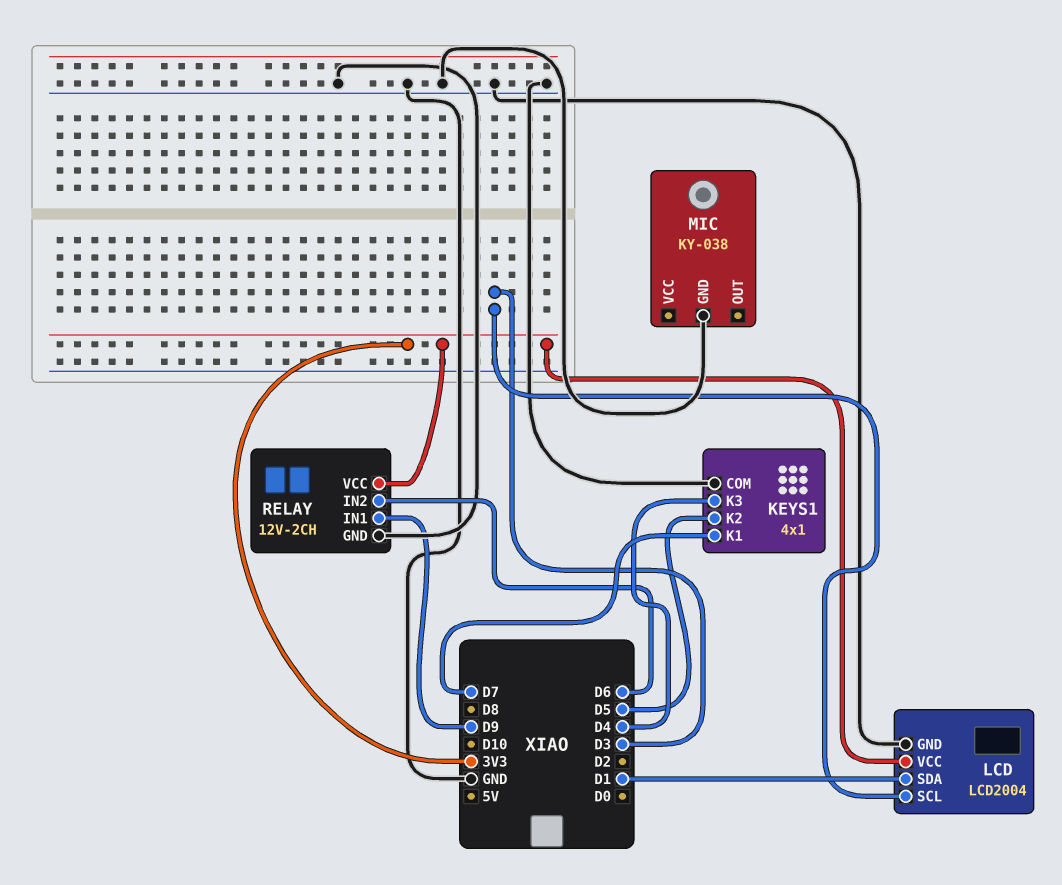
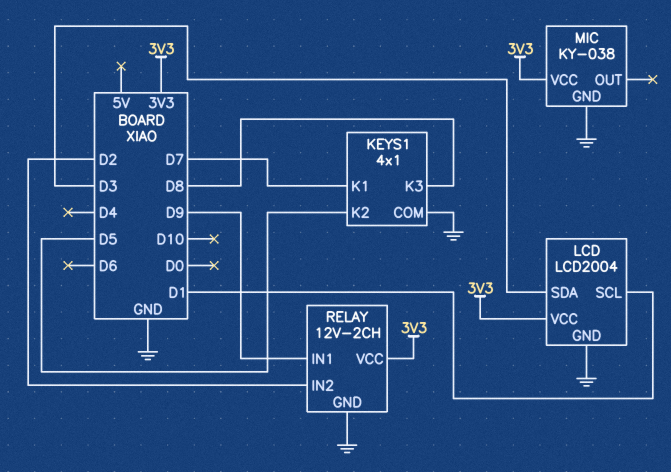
KEYS1 pin K3: D4 -> D8
LCD pin SCL: D3 -> D1
LCD pin SDA: D1 -> D3
MIC pin VCC: none -> 3V3
RELAY pin IN2: D6 -> D2

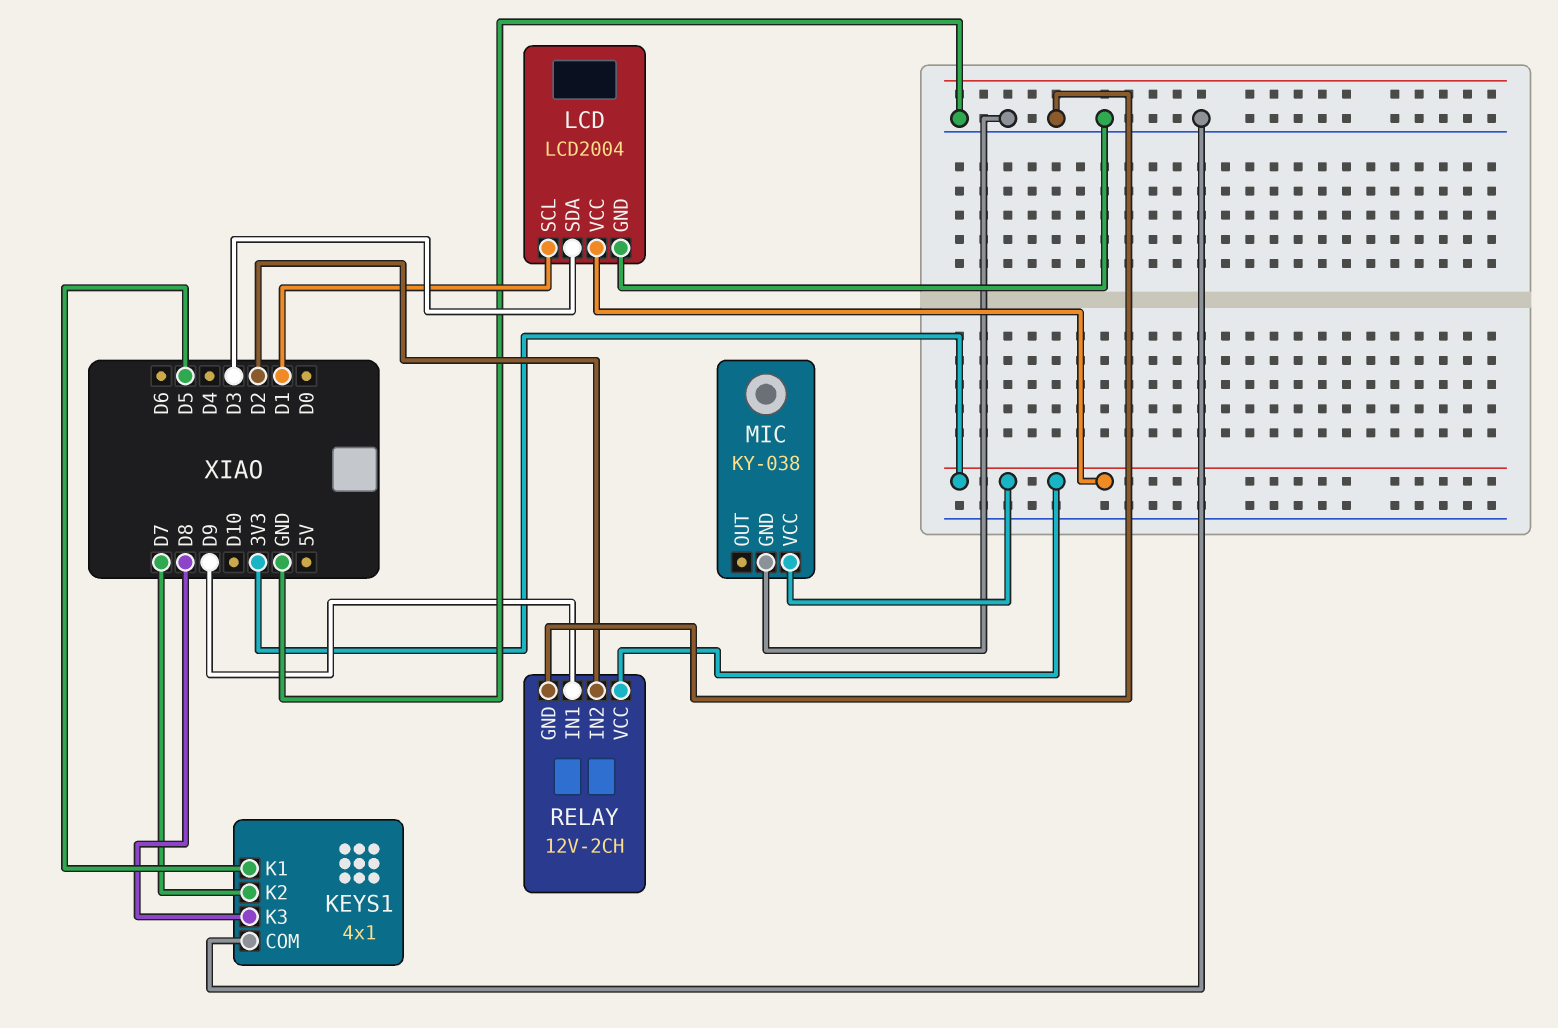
KEYS1 pin K1: D7 -> D5
KEYS1 pin K2: D5 -> D7

